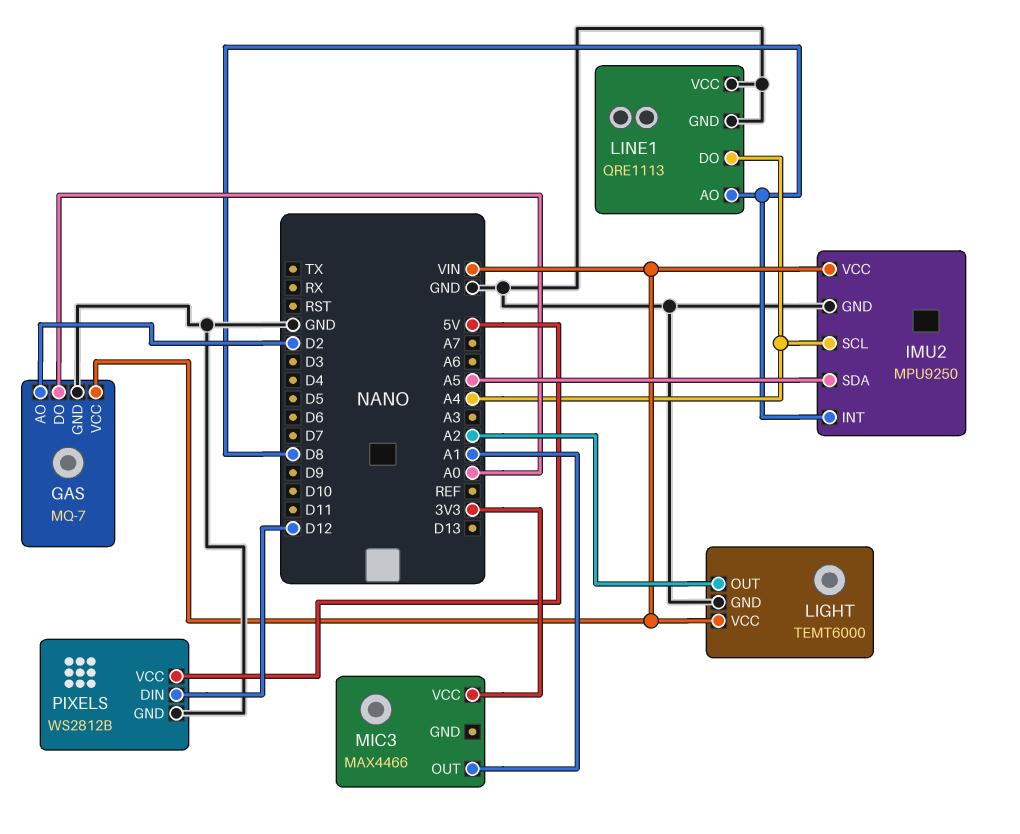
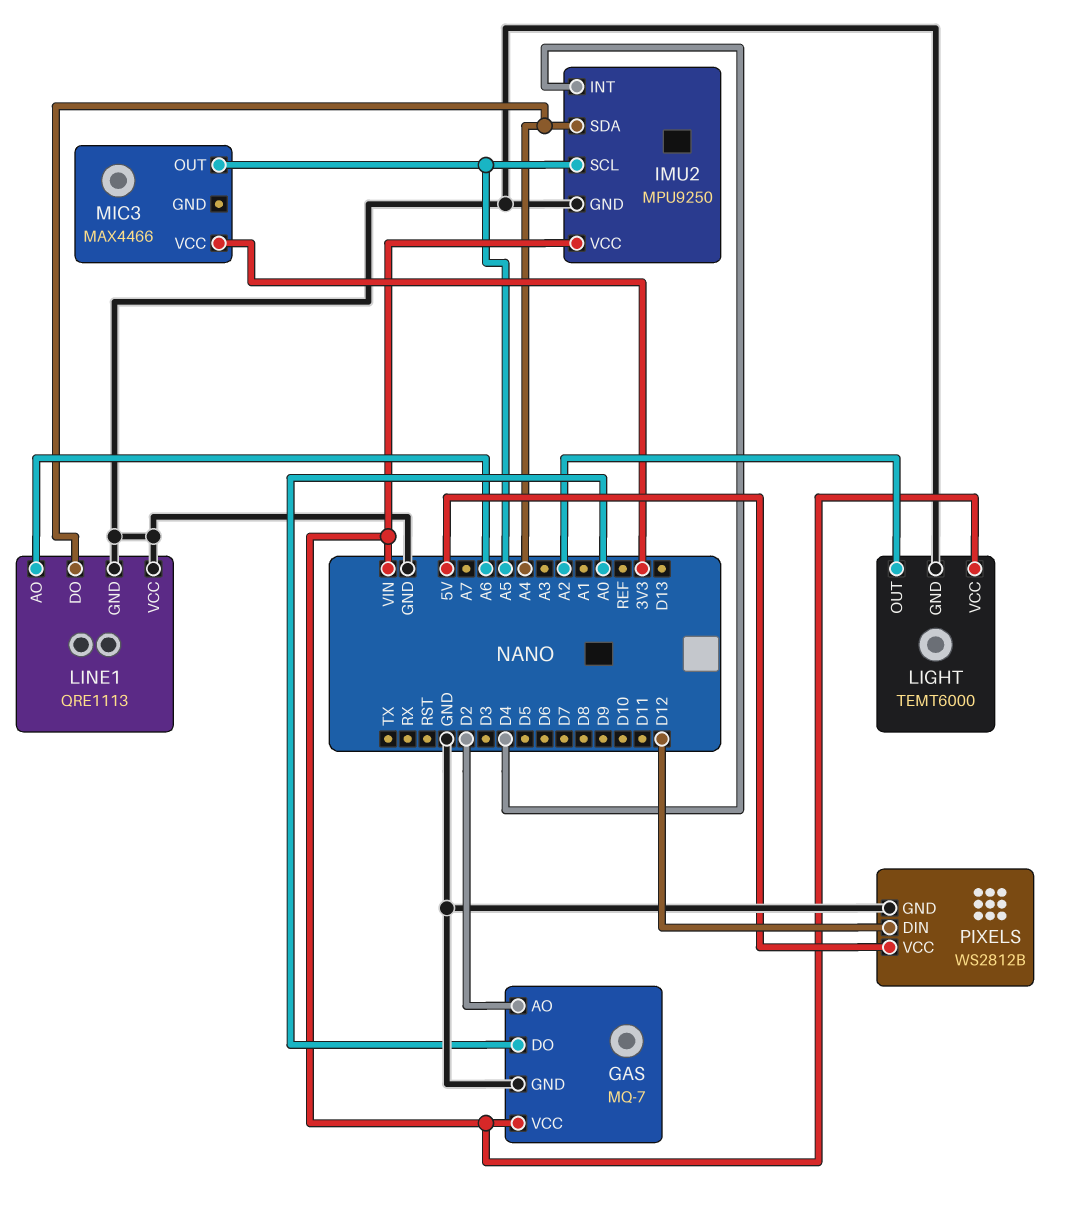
IMU2 pin INT: D8 -> D4
IMU2 pin SCL: A4 -> A5
IMU2 pin SDA: A5 -> A4
LINE1 pin AO: D8 -> A6
MIC3 pin OUT: A1 -> A5

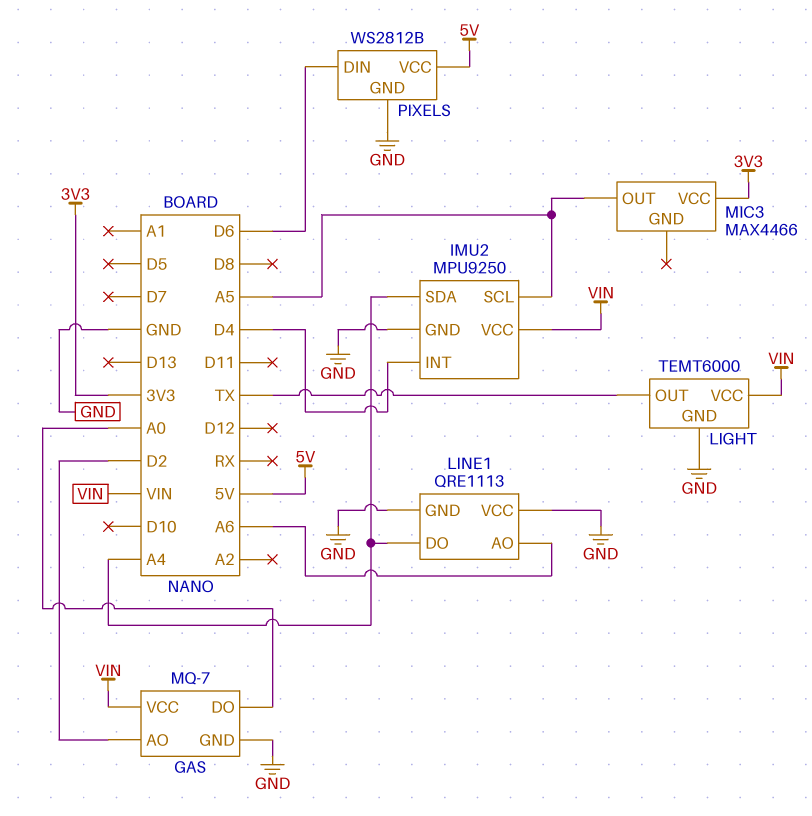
LIGHT pin OUT: A2 -> TX
PIXELS pin DIN: D12 -> D6

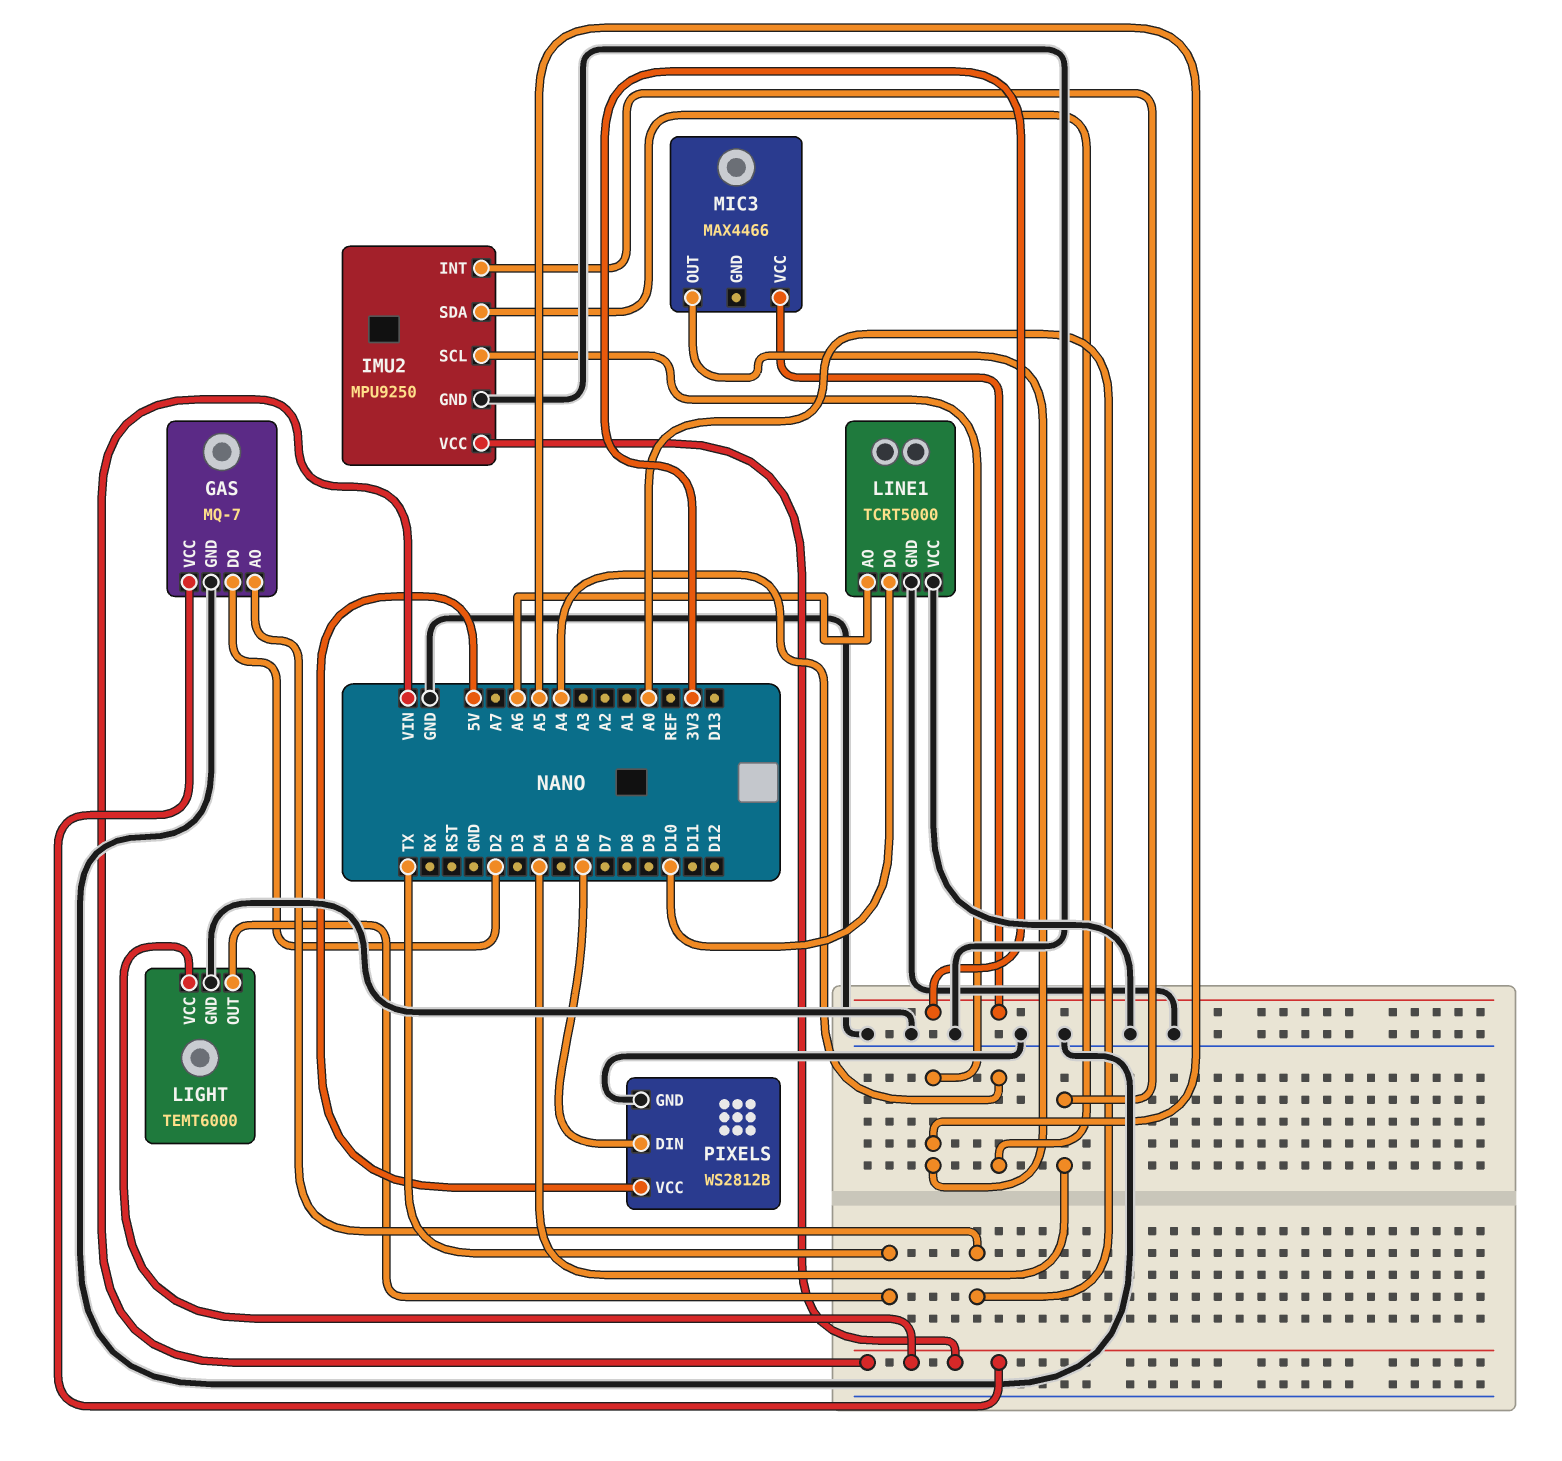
GAS pin AO: D2 -> A0
GAS pin DO: A0 -> D2
LINE1: QRE1113 -> TCRT5000
LINE1 pin DO: A4 -> D10

